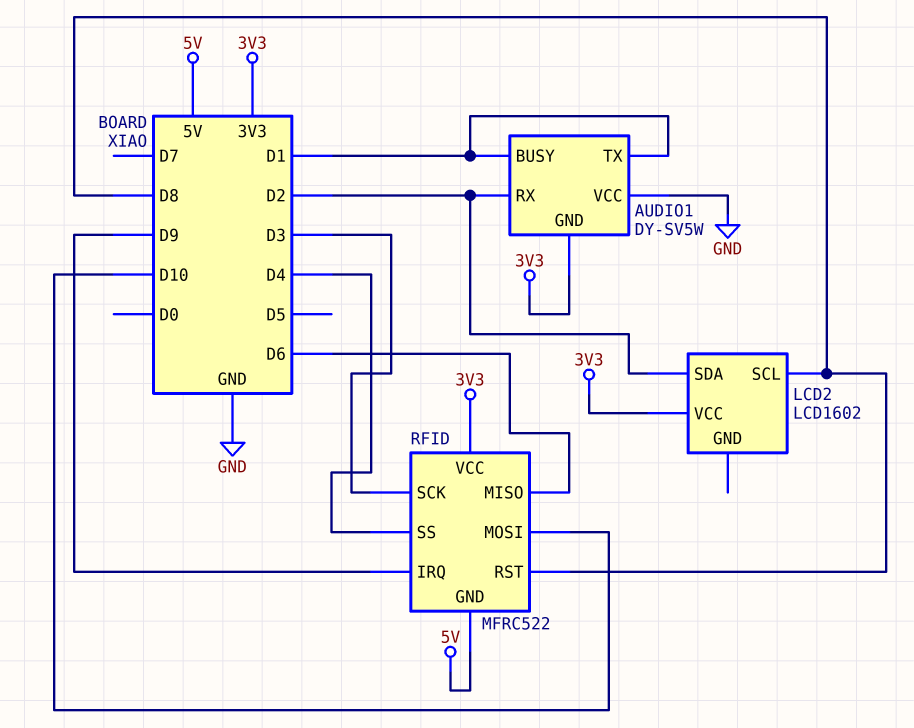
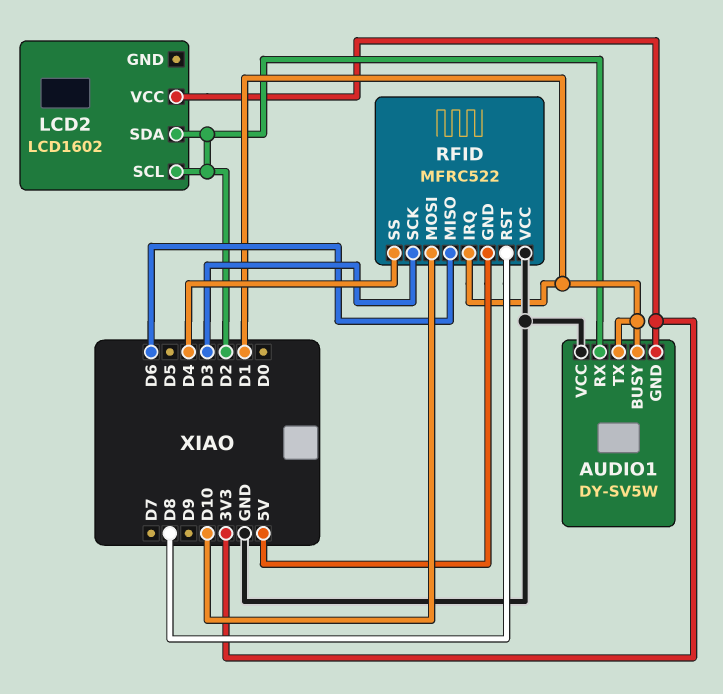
LCD2 pin SCL: D8 -> D2
RFID pin IRQ: D9 -> D1
RFID pin VCC: 3V3 -> GND

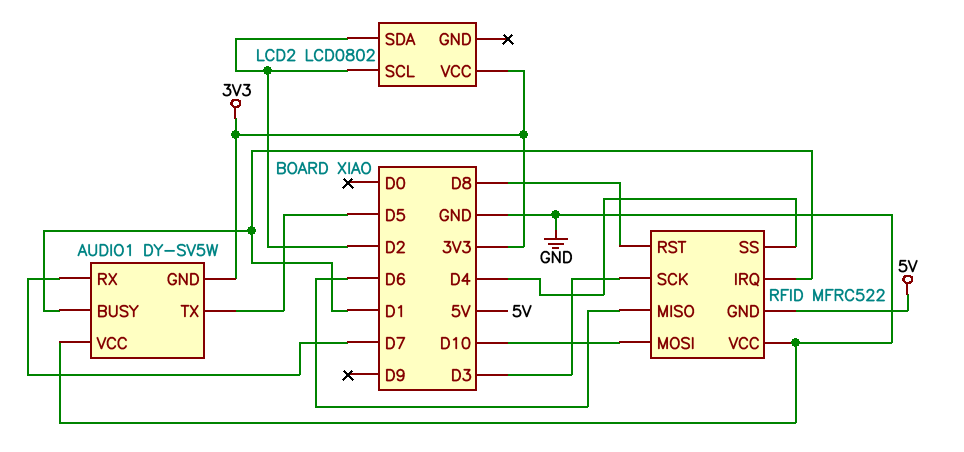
AUDIO1 pin RX: D2 -> D7
AUDIO1 pin TX: D1 -> D5
LCD2: LCD1602 -> LCD0802

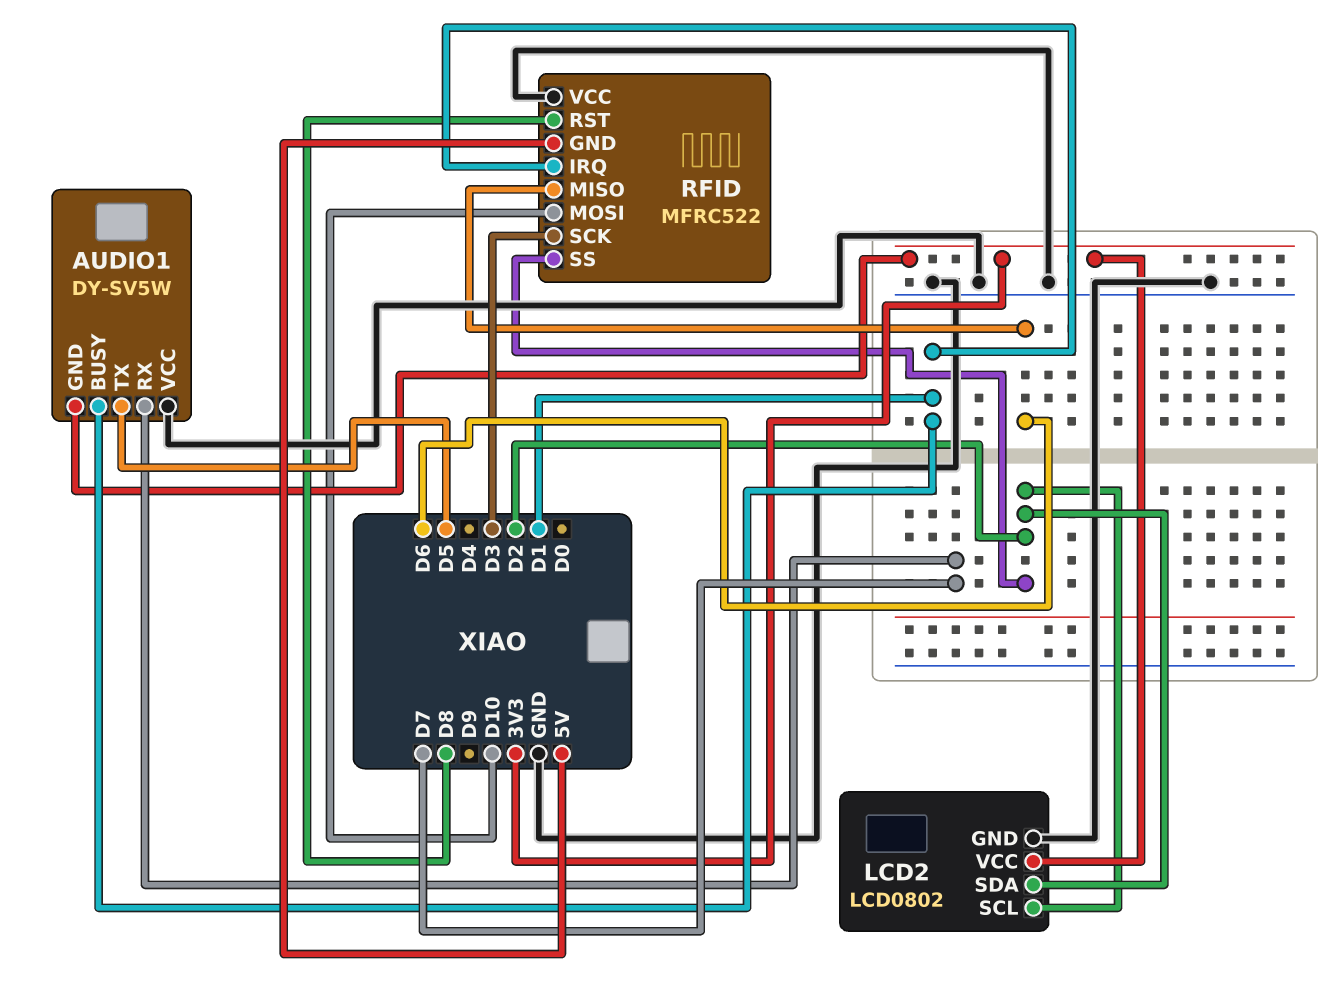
LCD2 pin GND: none -> GND
RFID pin SS: D4 -> D2

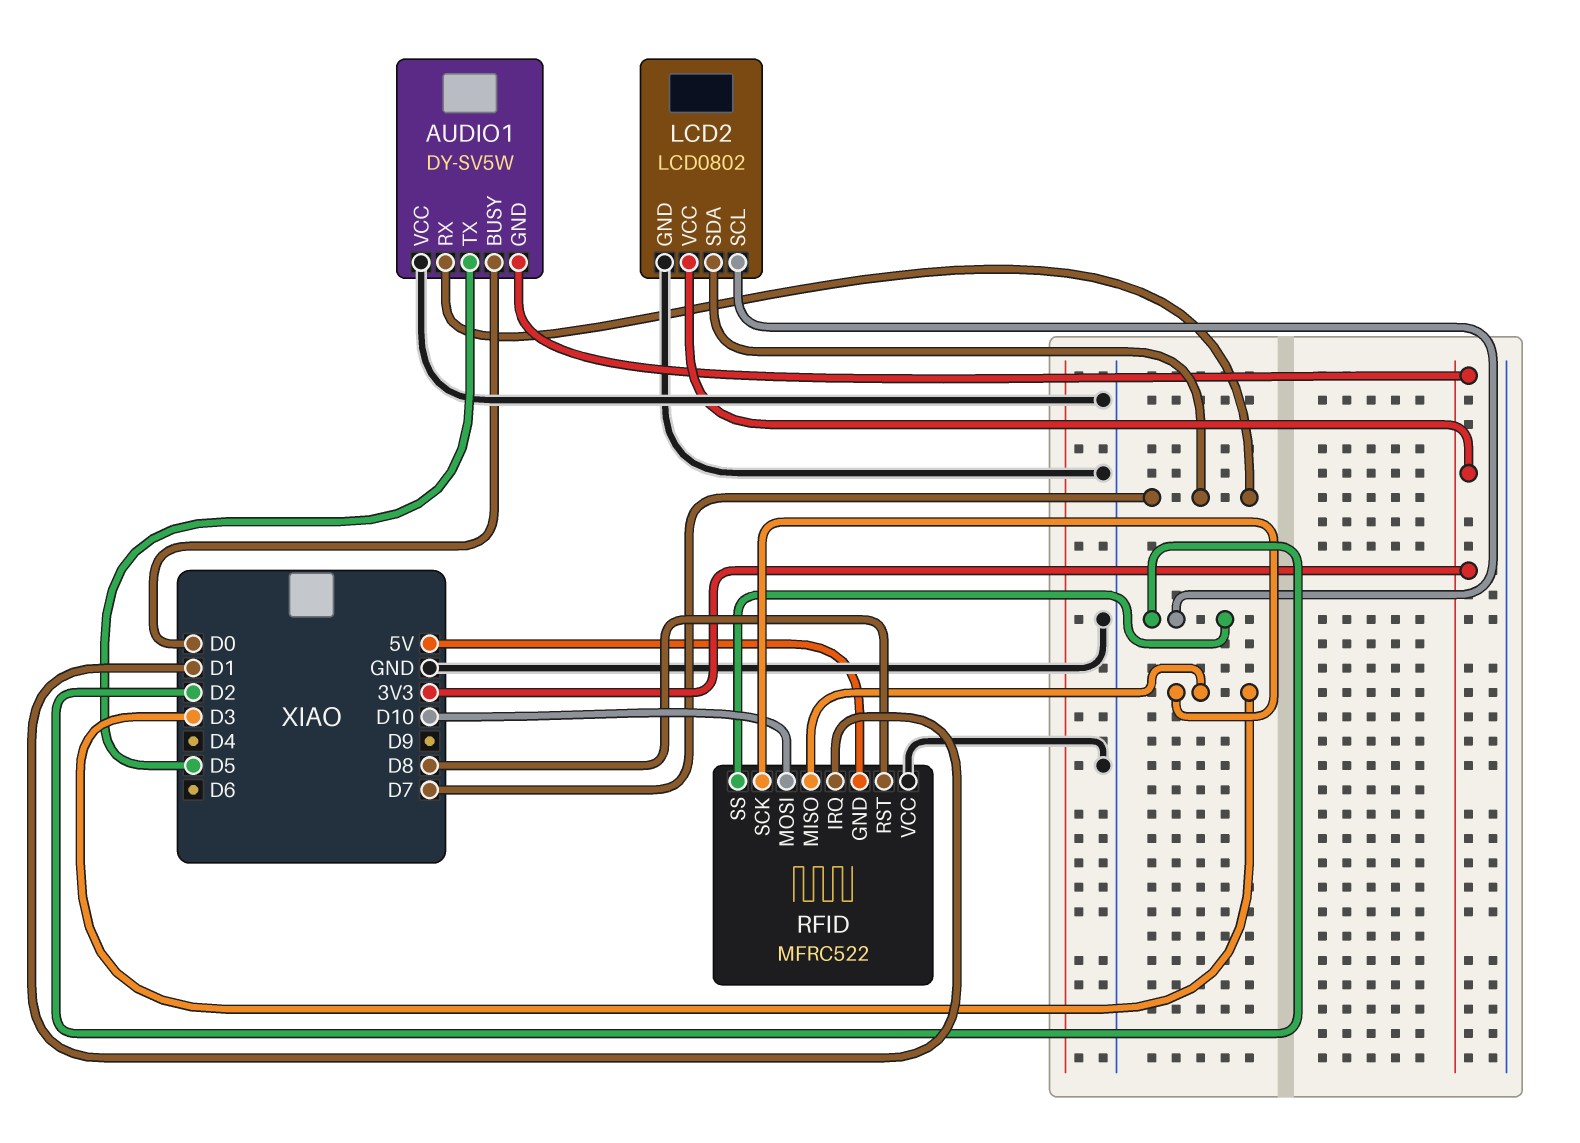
AUDIO1 pin BUSY: D1 -> D0
LCD2 pin SDA: D2 -> D7
RFID pin MISO: D6 -> D3

